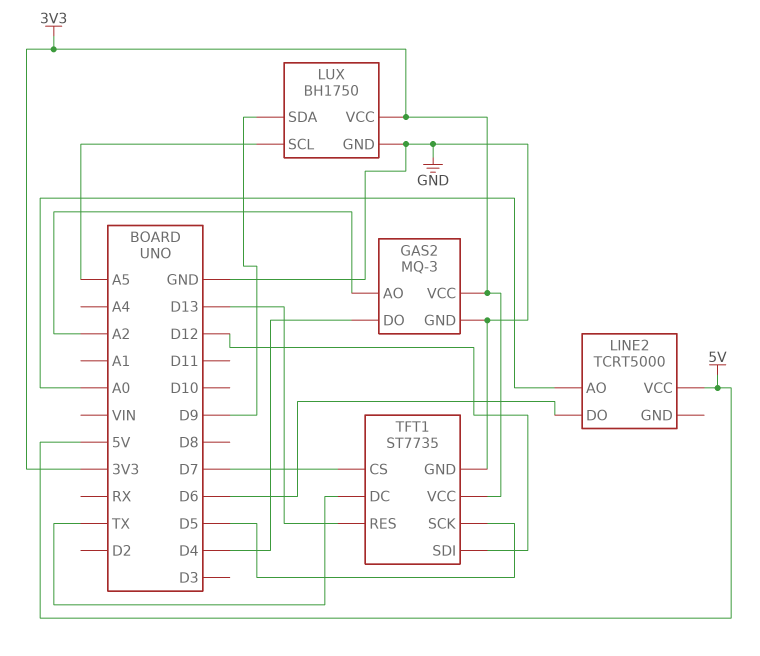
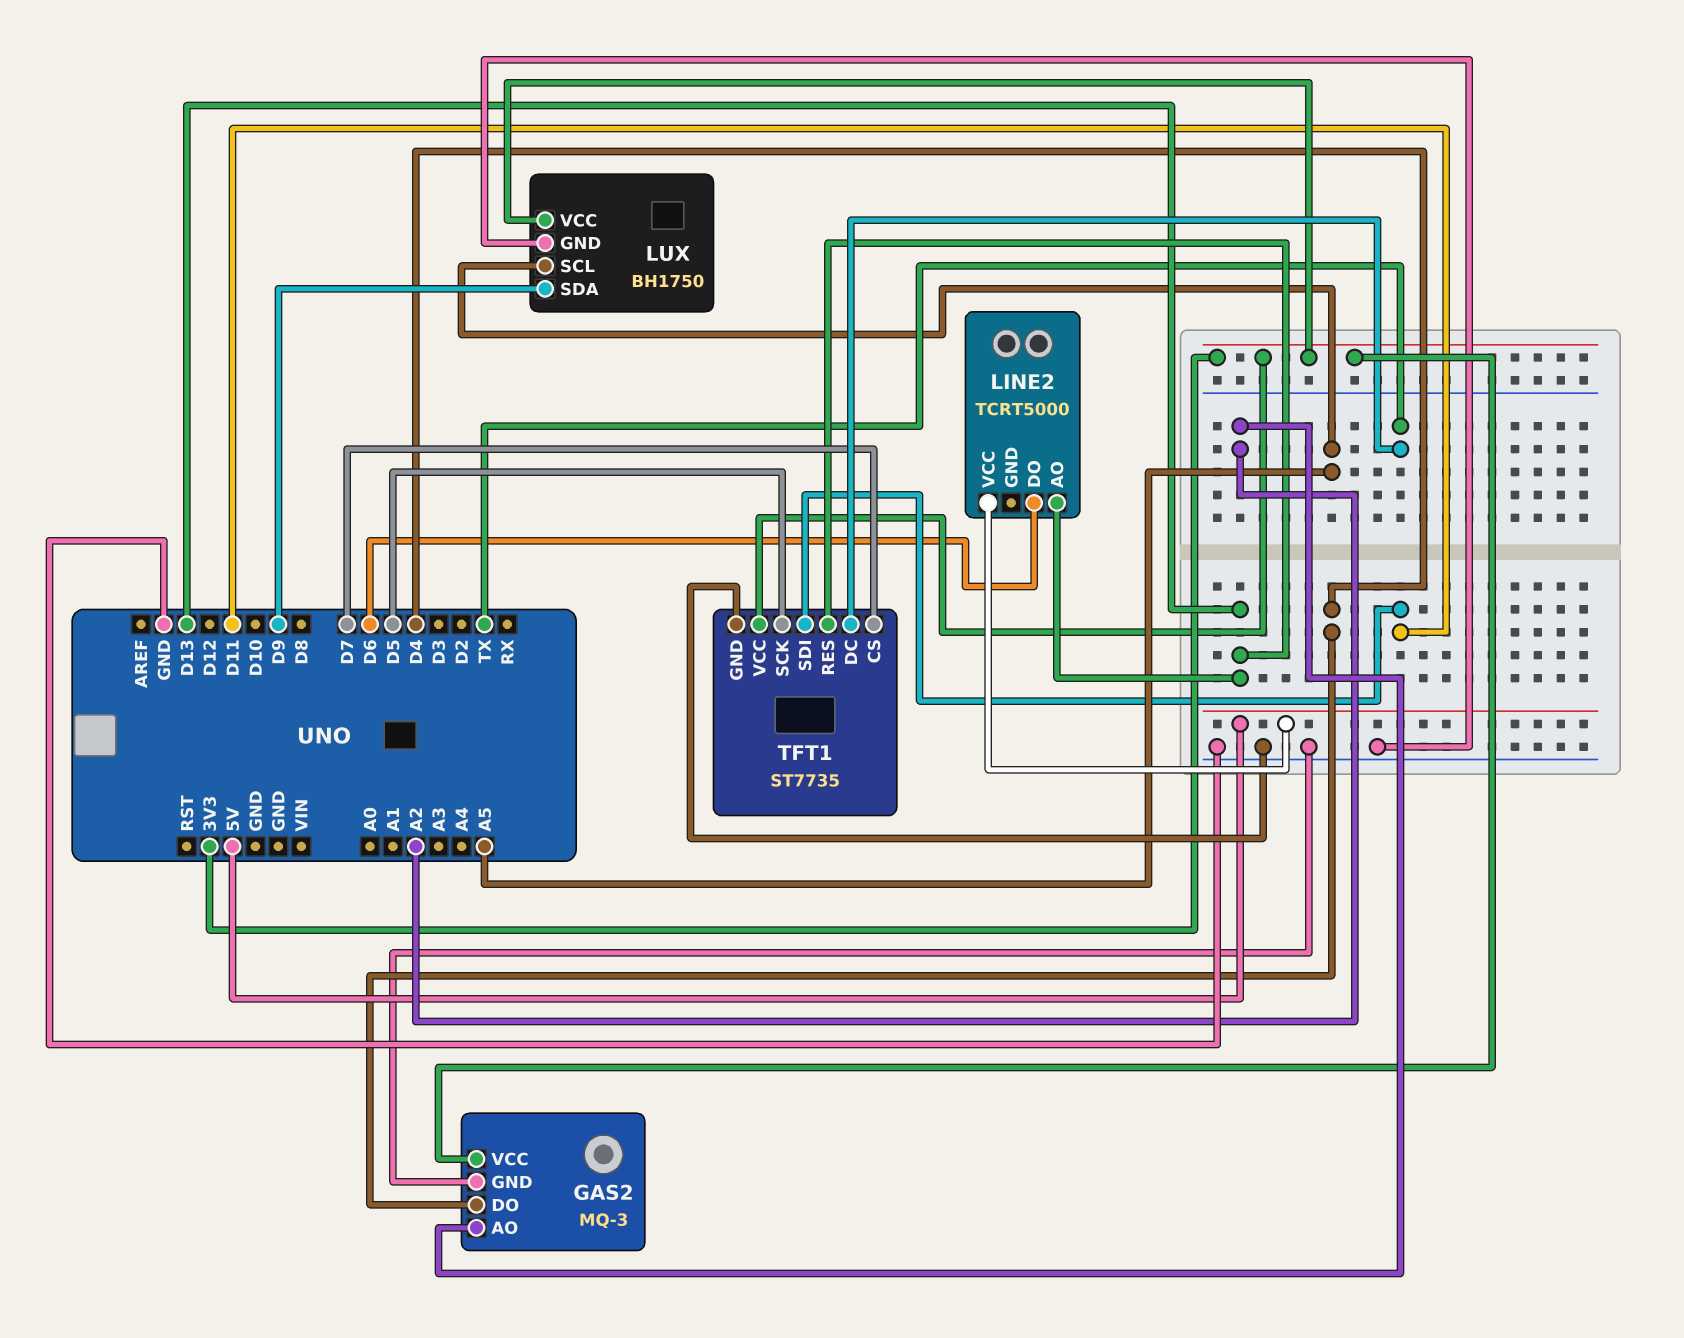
LINE2 pin AO: A0 -> D13
TFT1 pin SDI: D12 -> D11

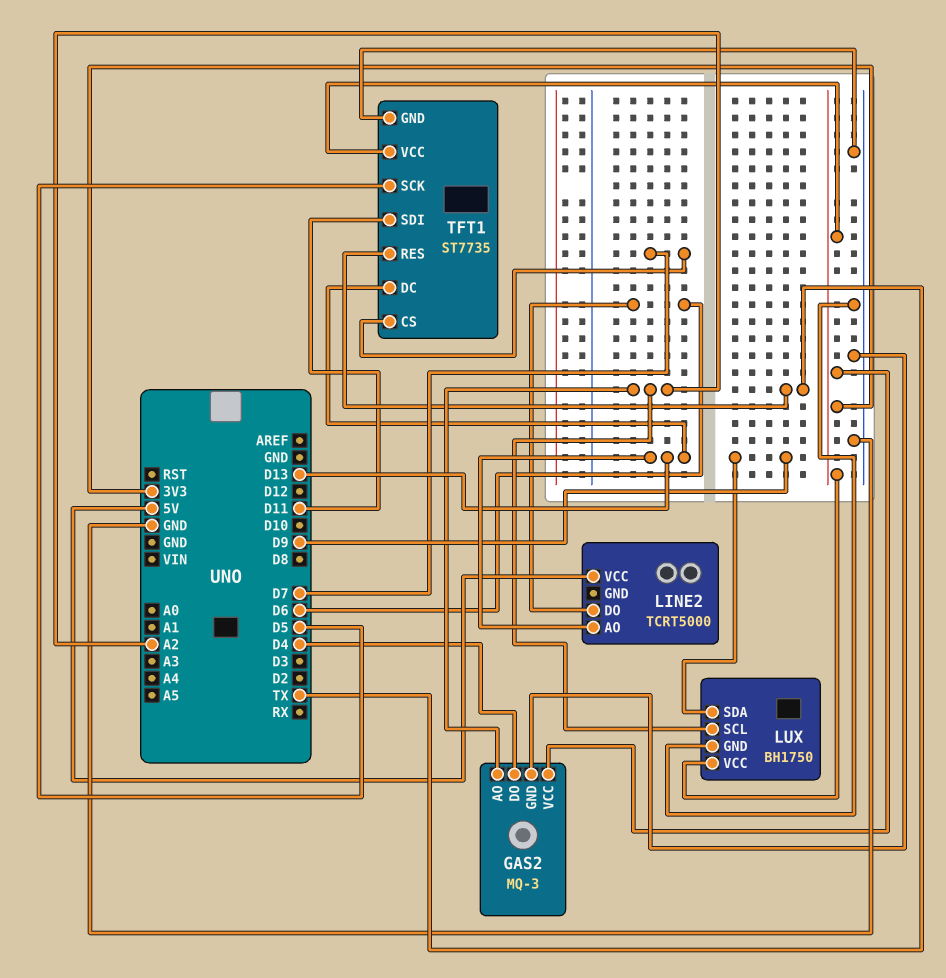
LUX pin SCL: A5 -> A2
TFT1 pin DC: TX -> D13
TFT1 pin RES: D13 -> TX

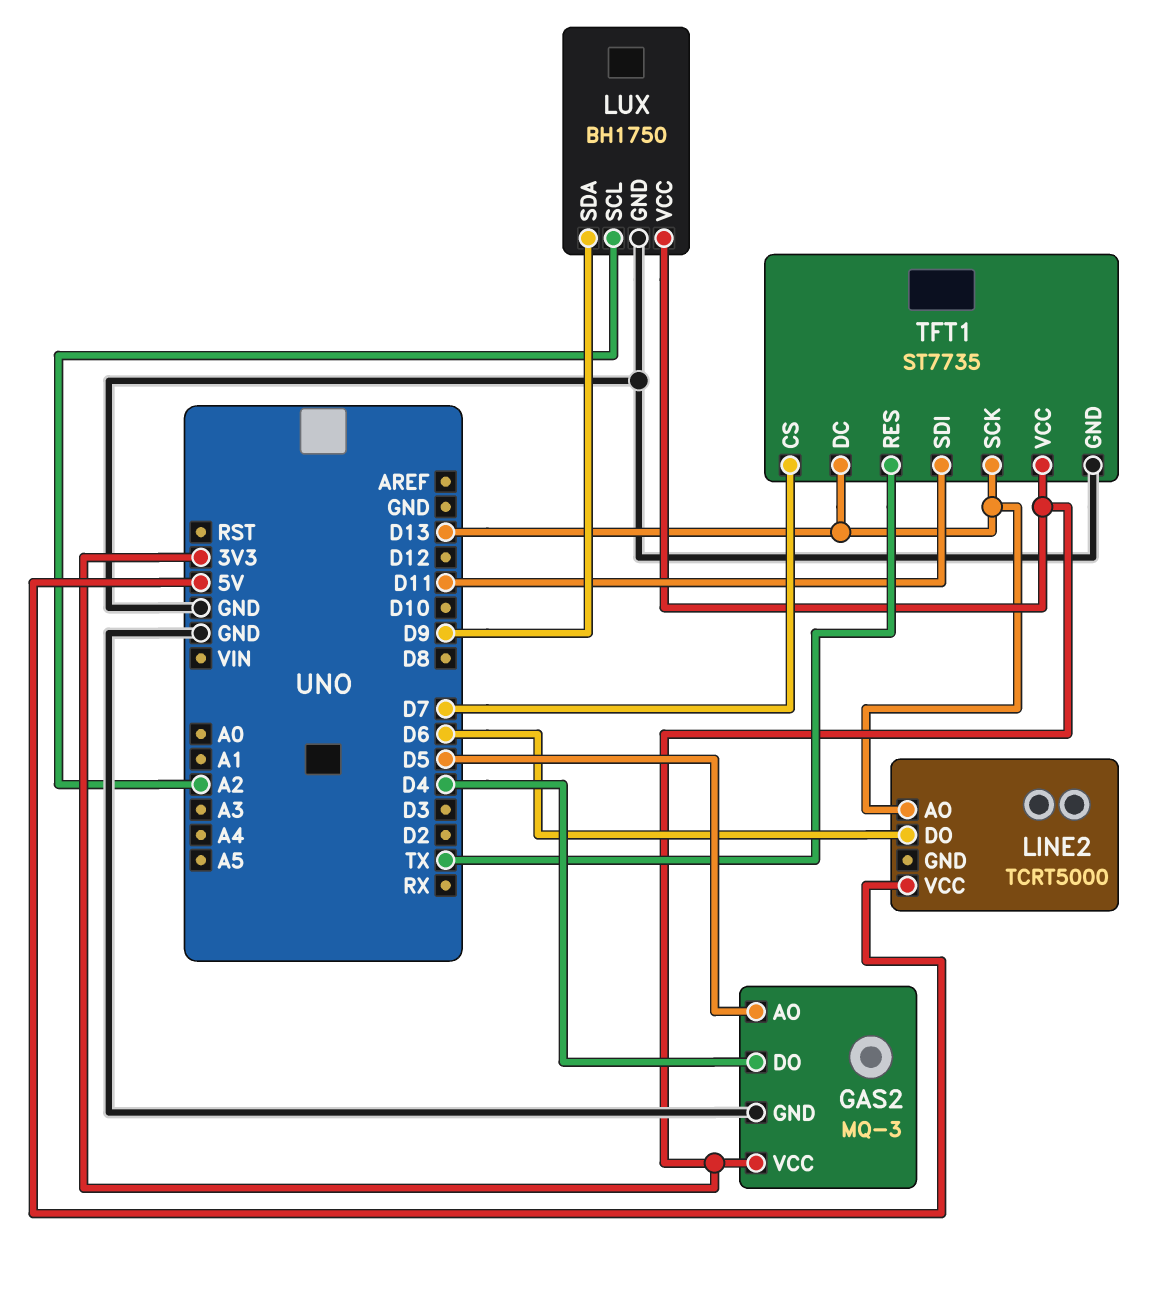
GAS2 pin AO: A2 -> D5
TFT1 pin SCK: D5 -> D13

